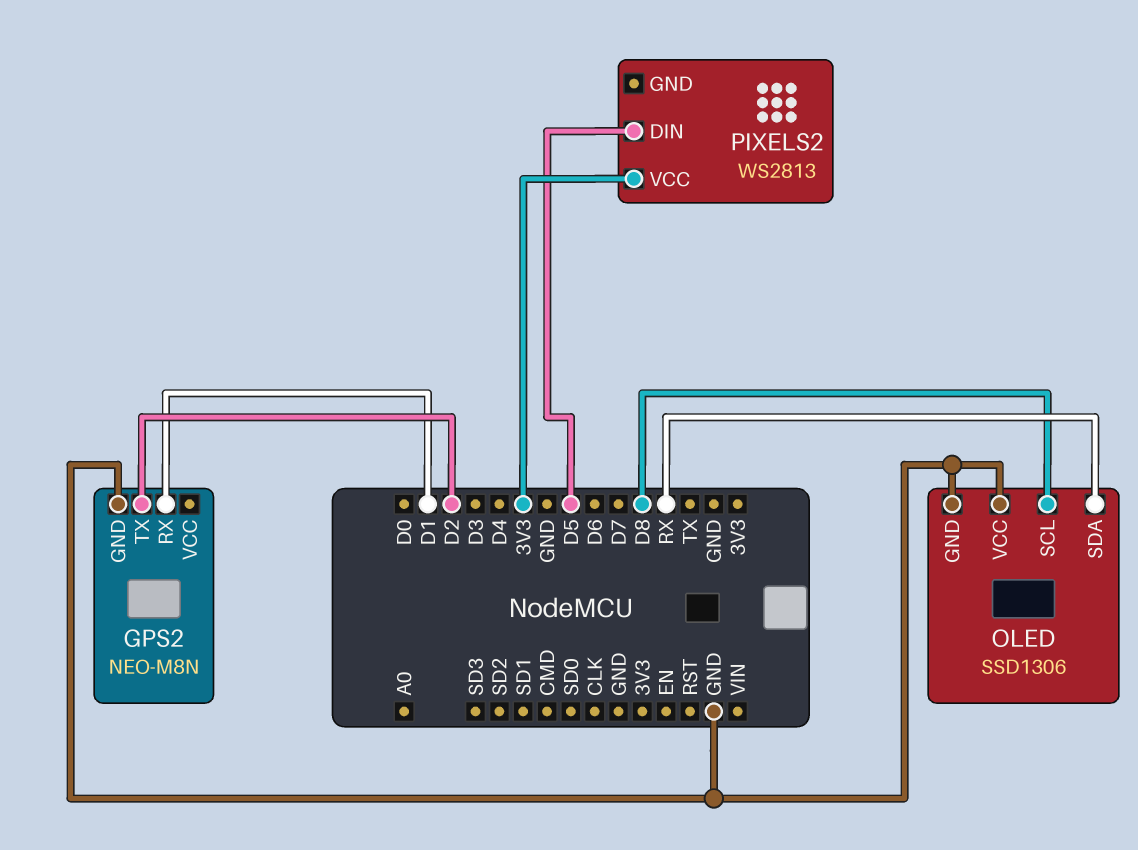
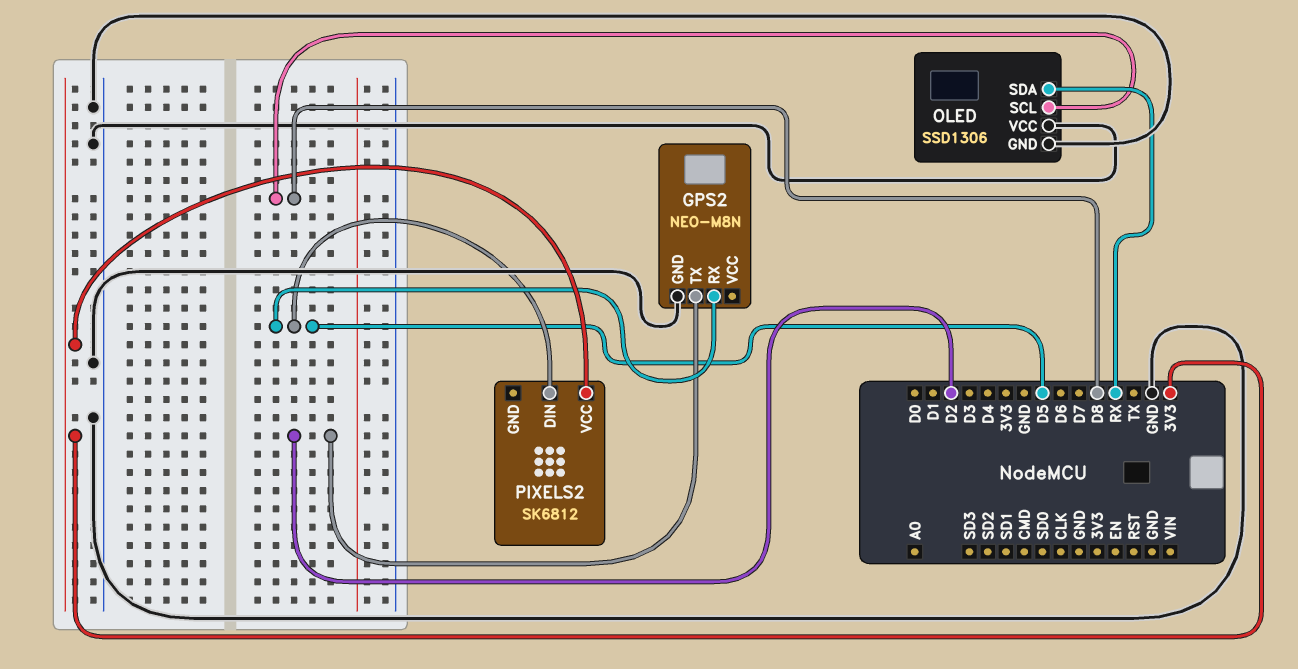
GPS2 pin RX: D1 -> D5
PIXELS2: WS2813 -> SK6812

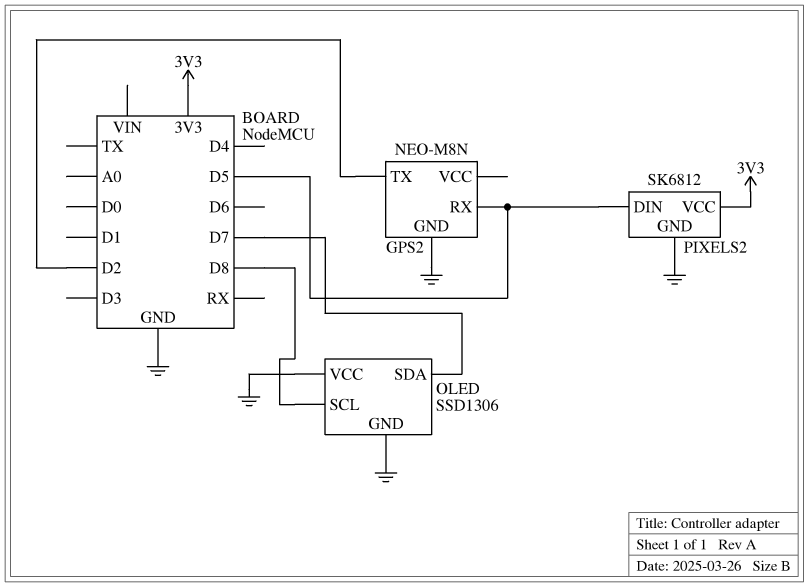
OLED pin SDA: RX -> D7
PIXELS2 pin GND: none -> GND

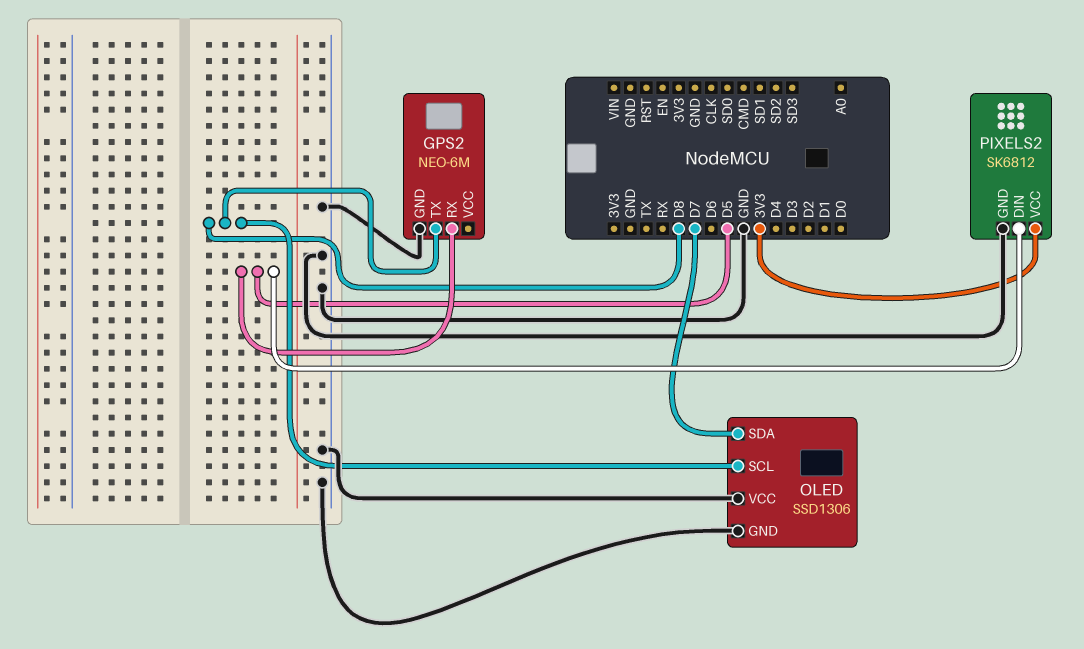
GPS2: NEO-M8N -> NEO-6M
GPS2 pin TX: D2 -> D8

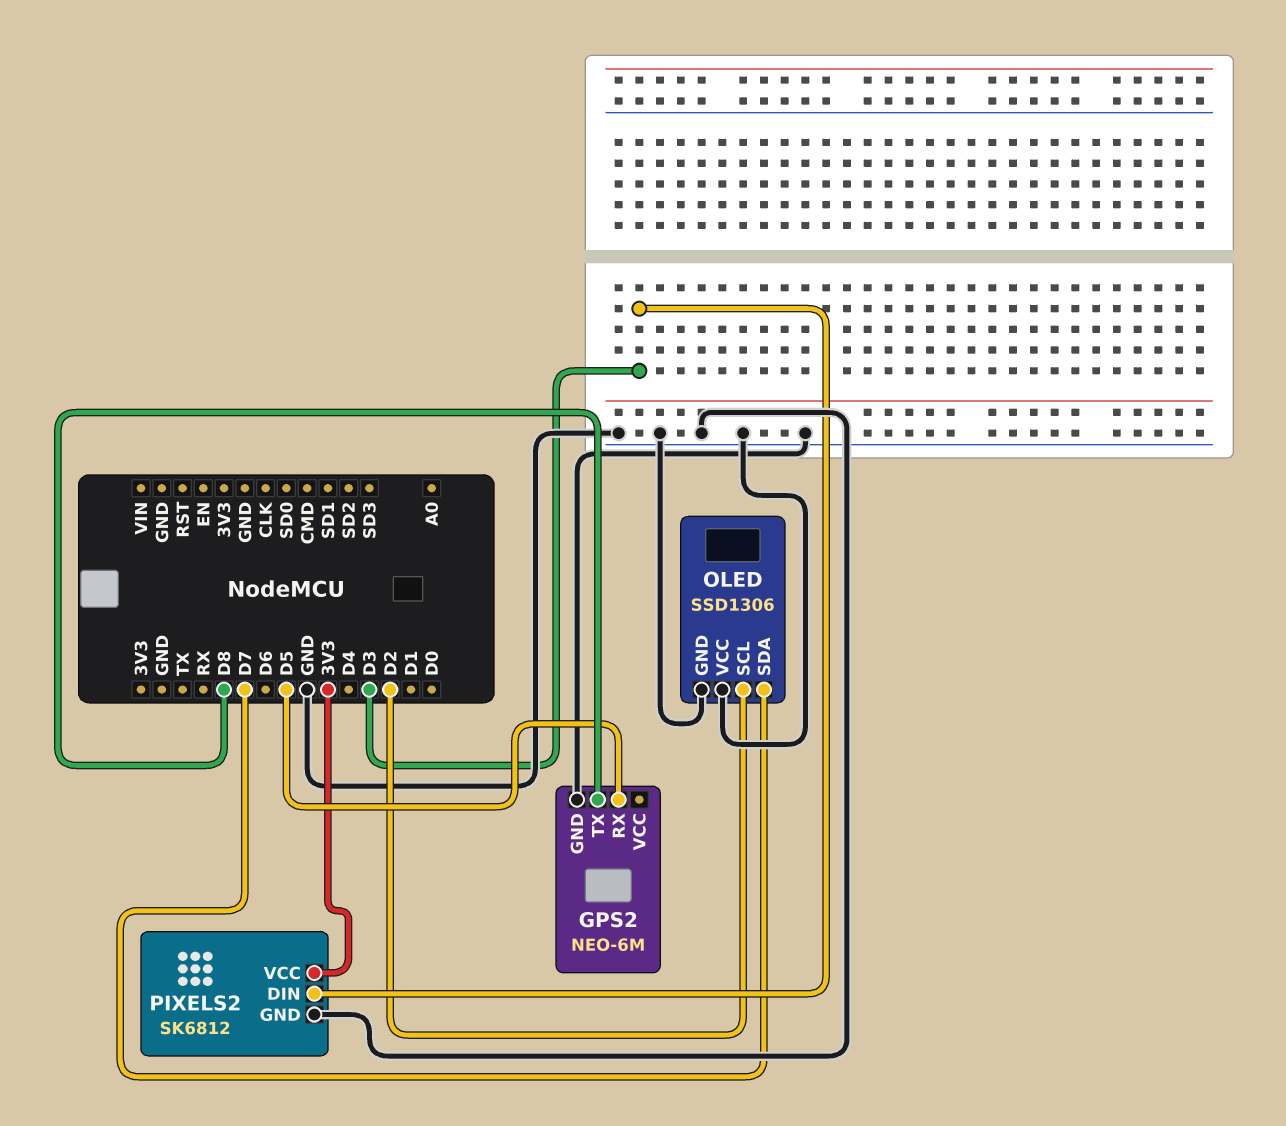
OLED pin SCL: D8 -> D2
PIXELS2 pin DIN: D5 -> D3

